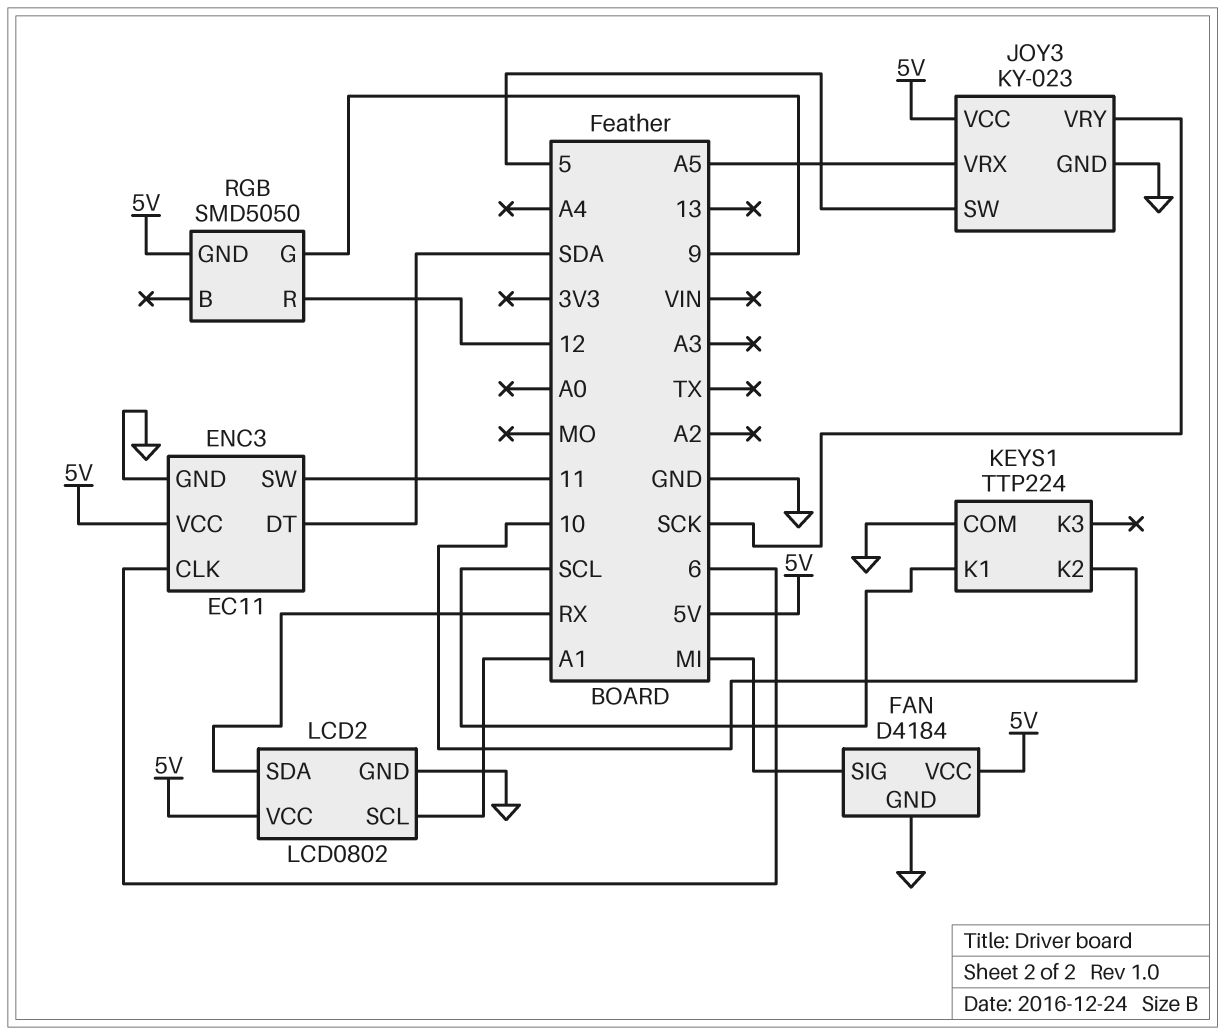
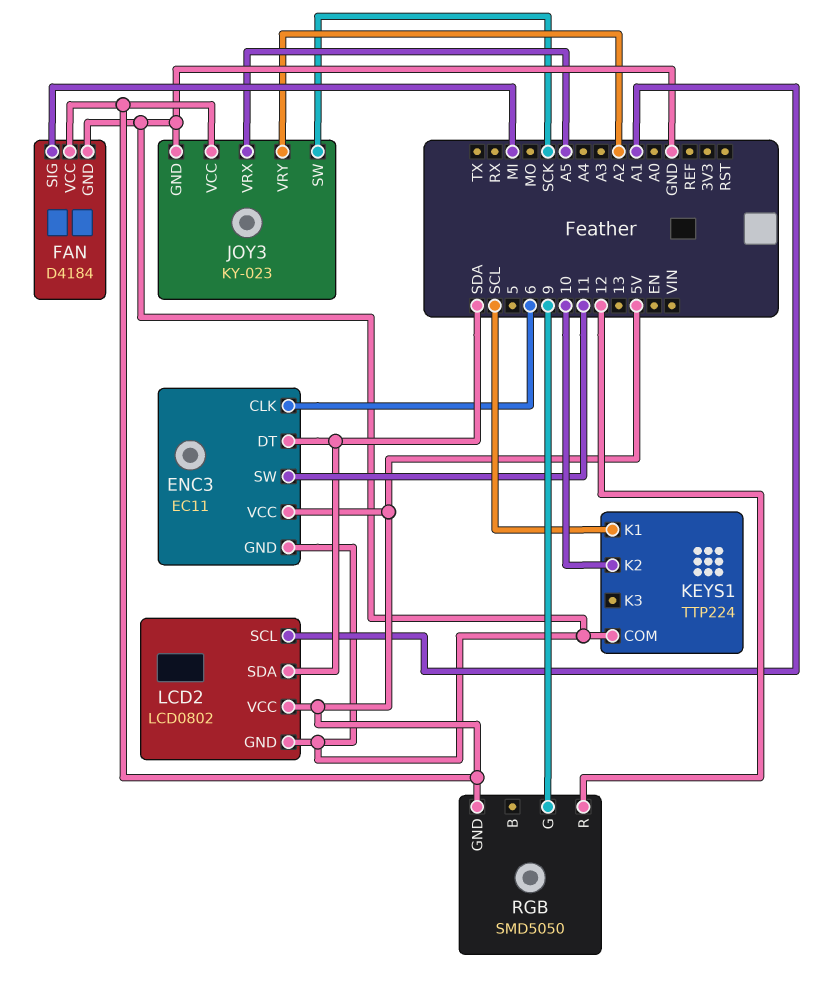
JOY3 pin SW: 5 -> SCK
JOY3 pin VRY: SCK -> A2
LCD2 pin SDA: RX -> SDA

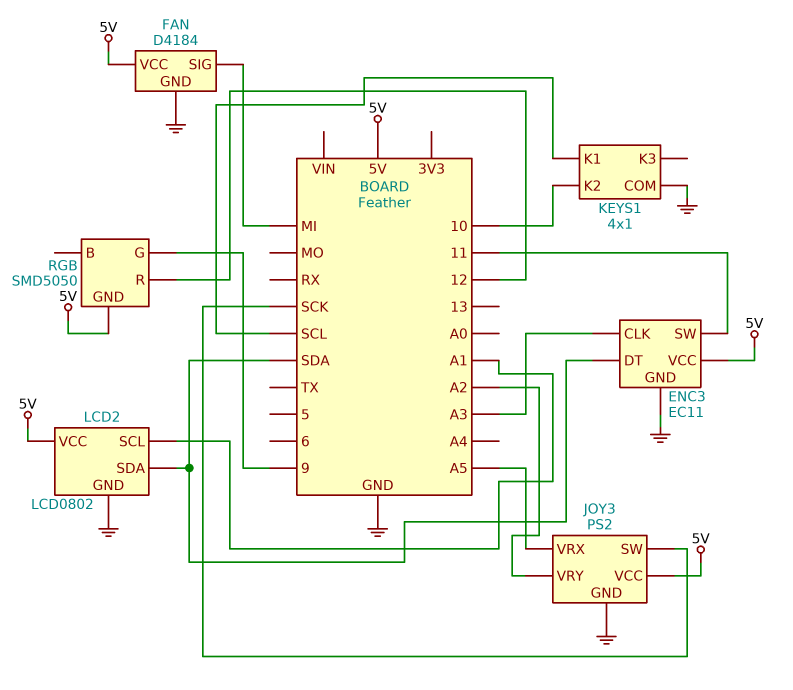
ENC3 pin CLK: 6 -> A3
JOY3: KY-023 -> PS2
KEYS1: TTP224 -> 4x1

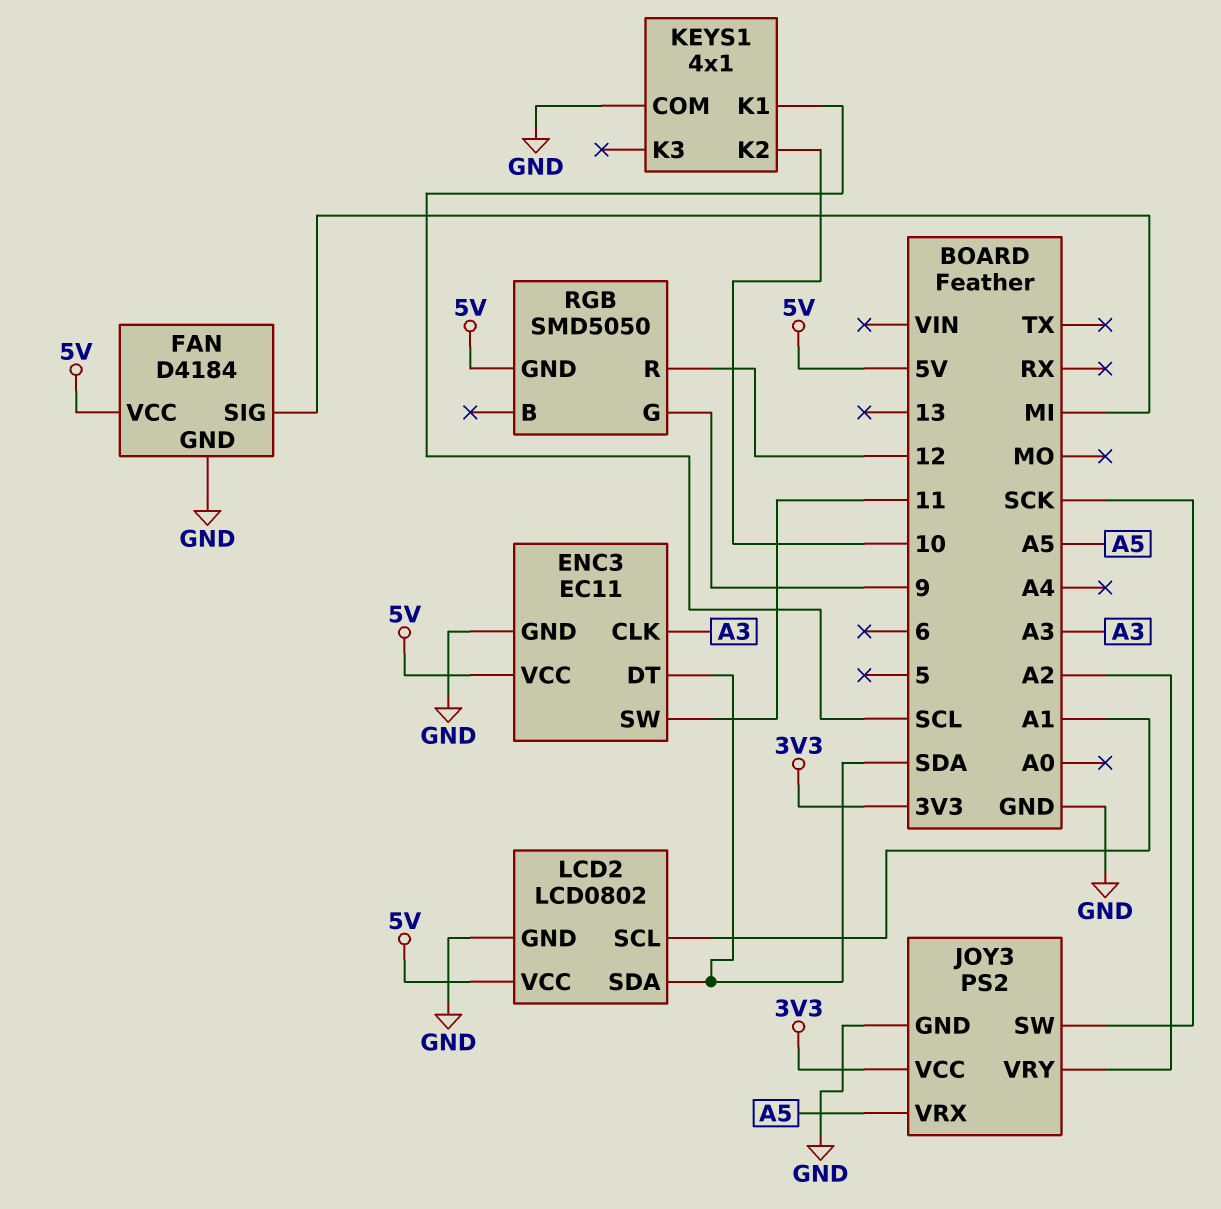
JOY3 pin VCC: 5V -> 3V3

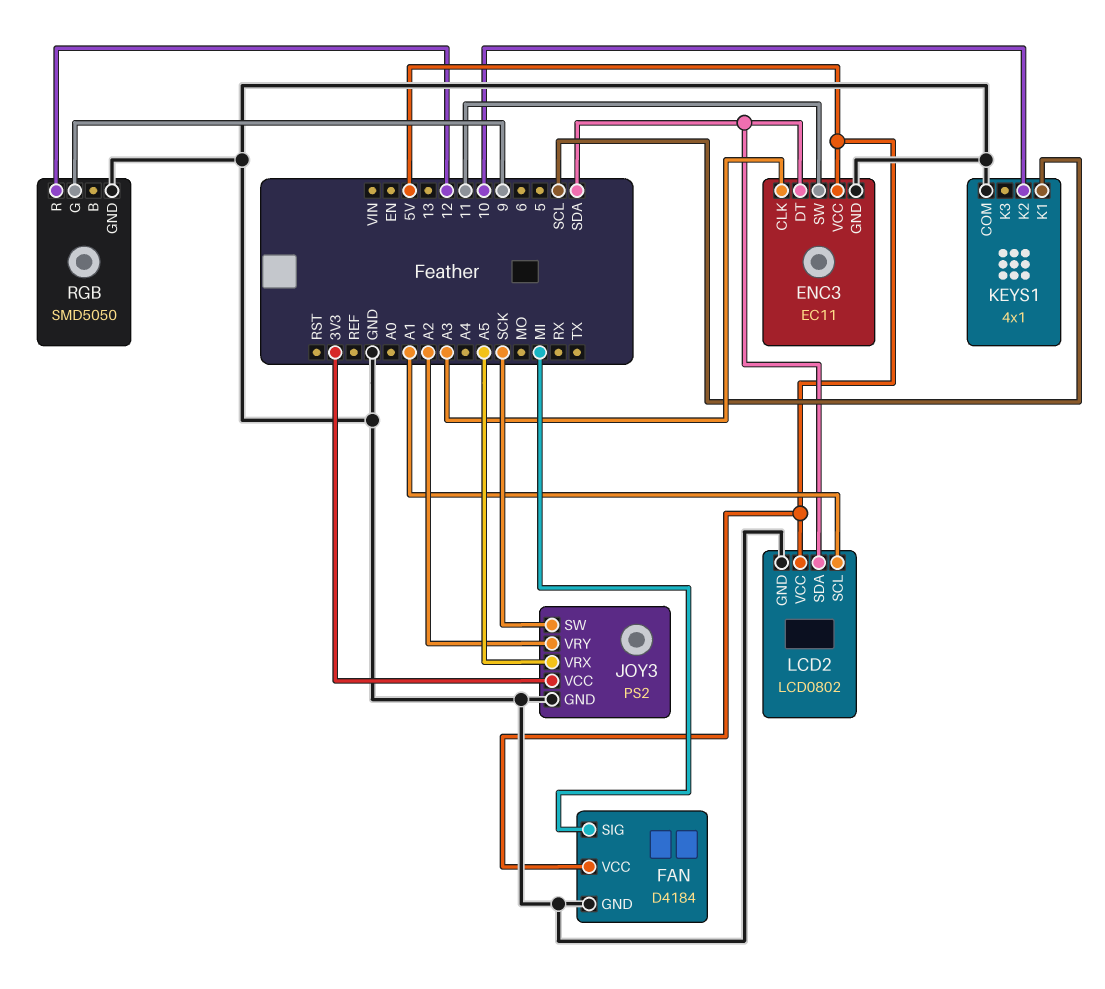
RGB pin GND: 5V -> GND

